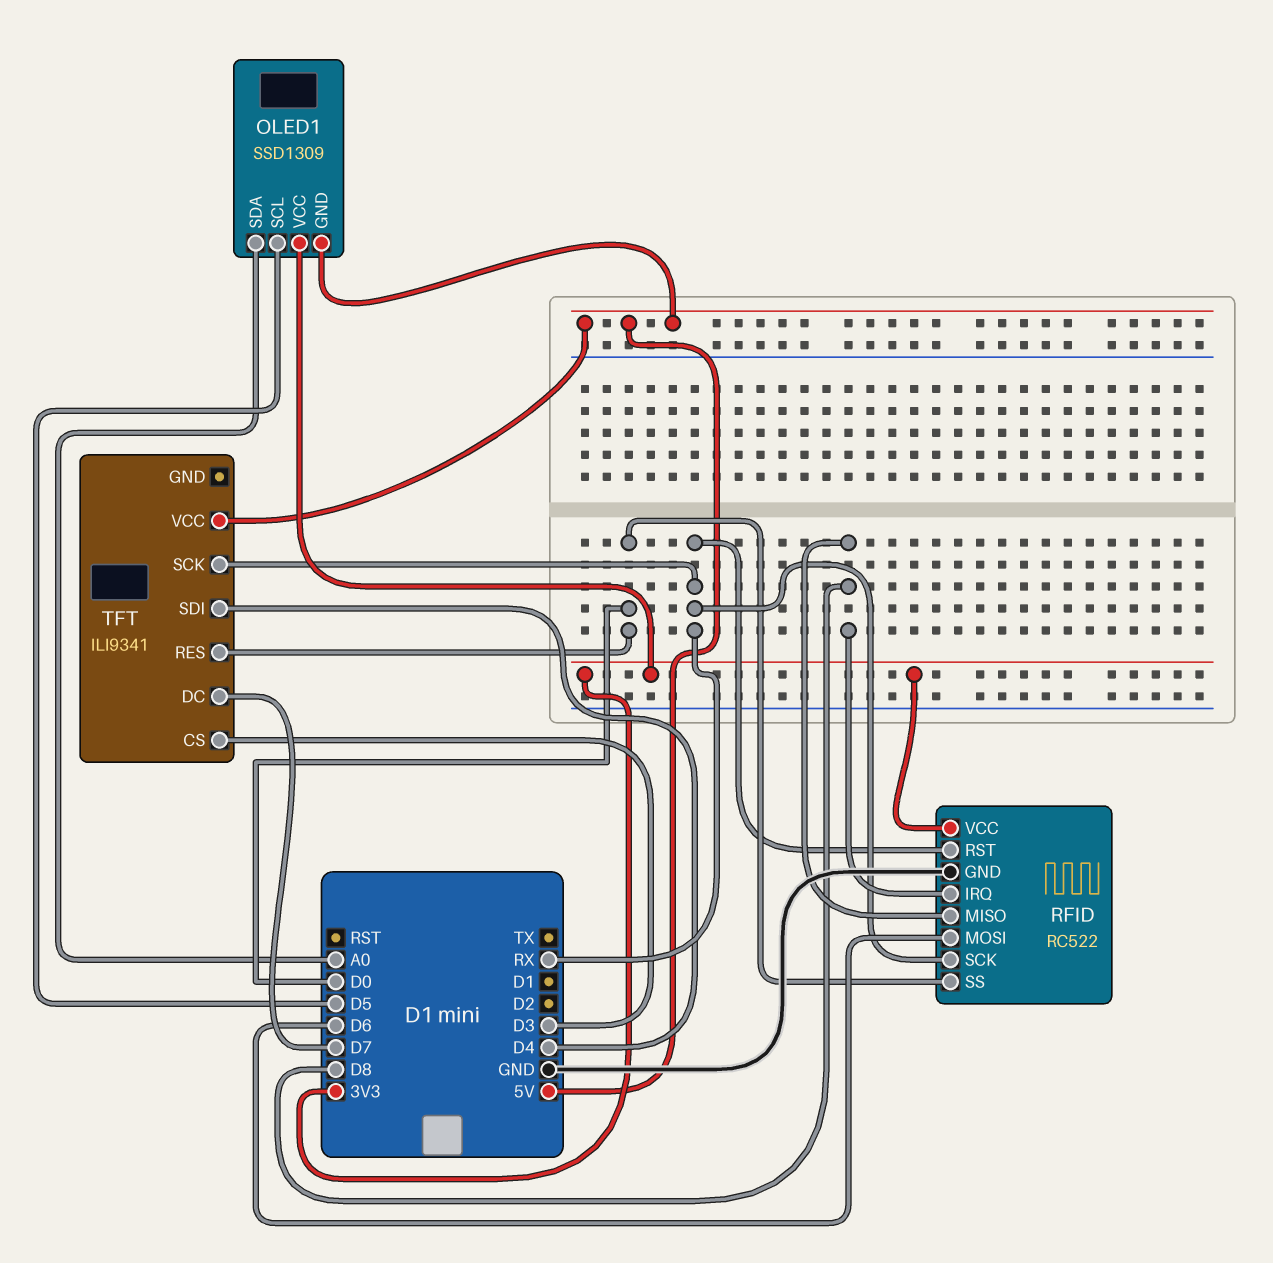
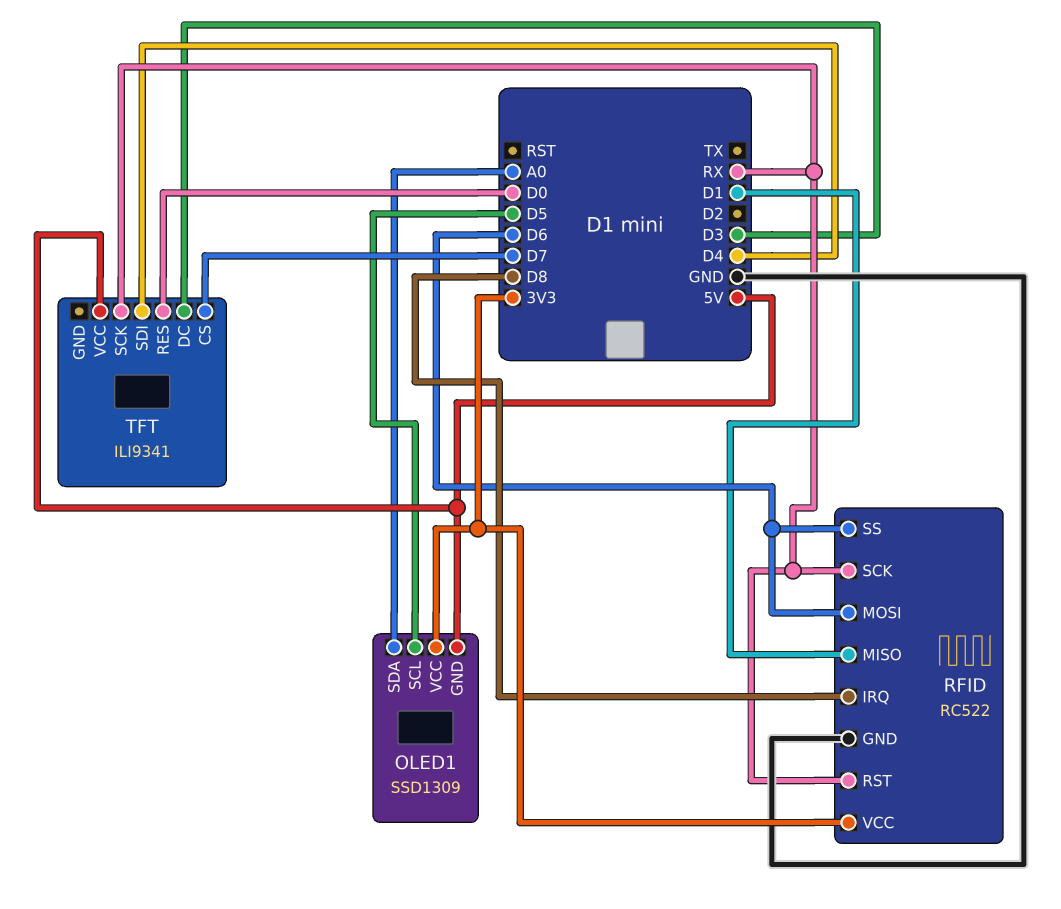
RFID pin MISO: D8 -> D1
RFID pin SS: D0 -> D6
TFT pin CS: D3 -> D7
TFT pin DC: D7 -> D3

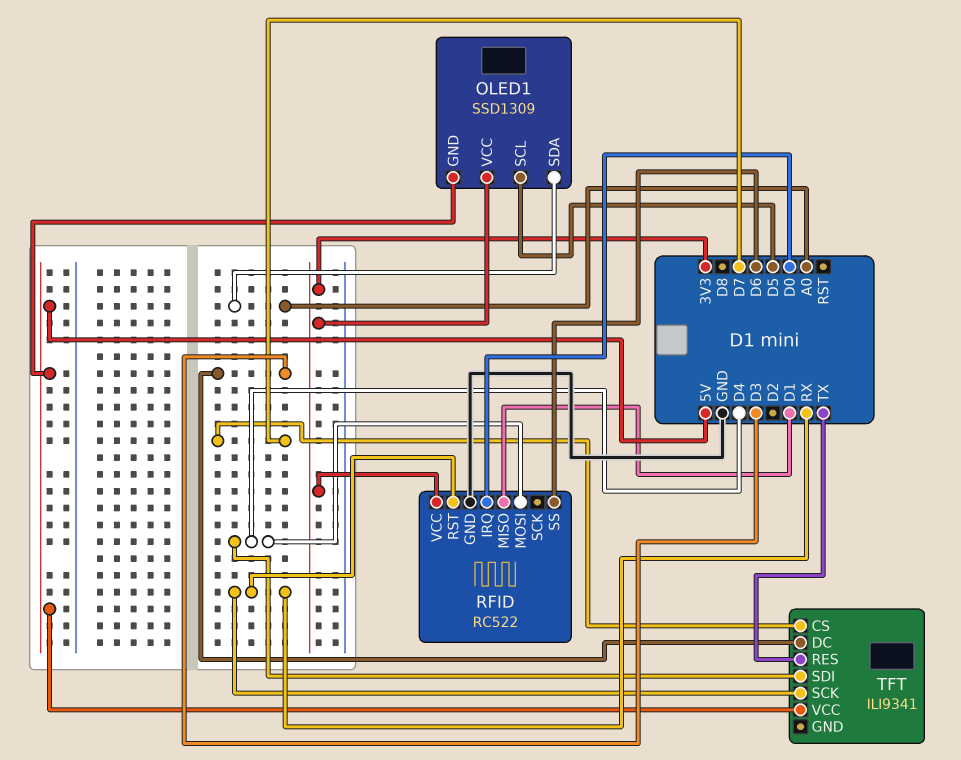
RFID pin IRQ: D8 -> D0
RFID pin MOSI: D6 -> D4
RFID pin SCK: RX -> none
TFT pin RES: D0 -> TX

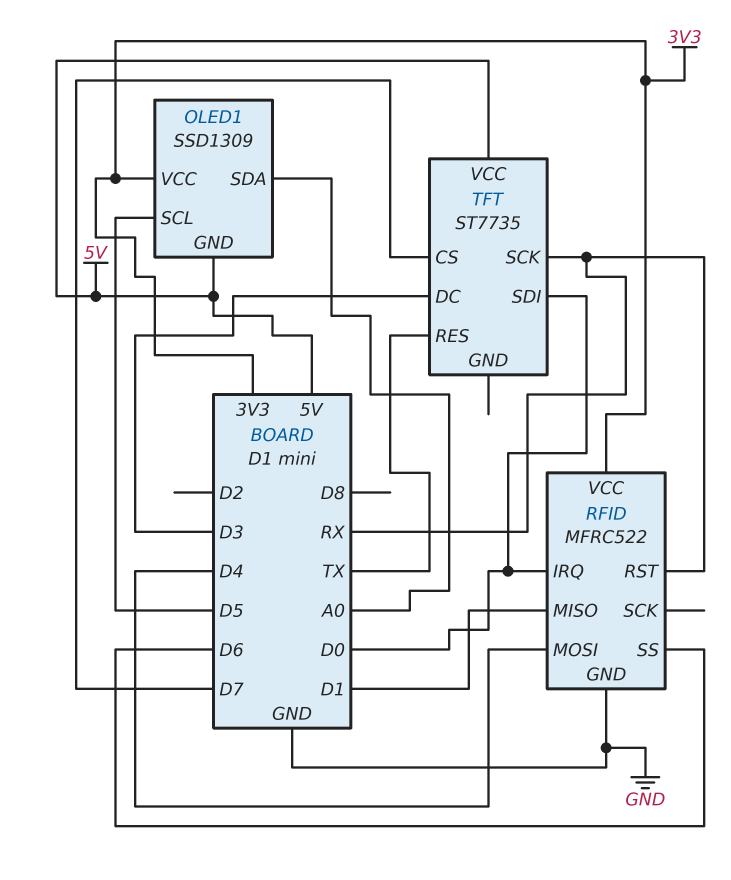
RFID: RC522 -> MFRC522
TFT: ILI9341 -> ST7735
TFT pin SDI: D4 -> D0

